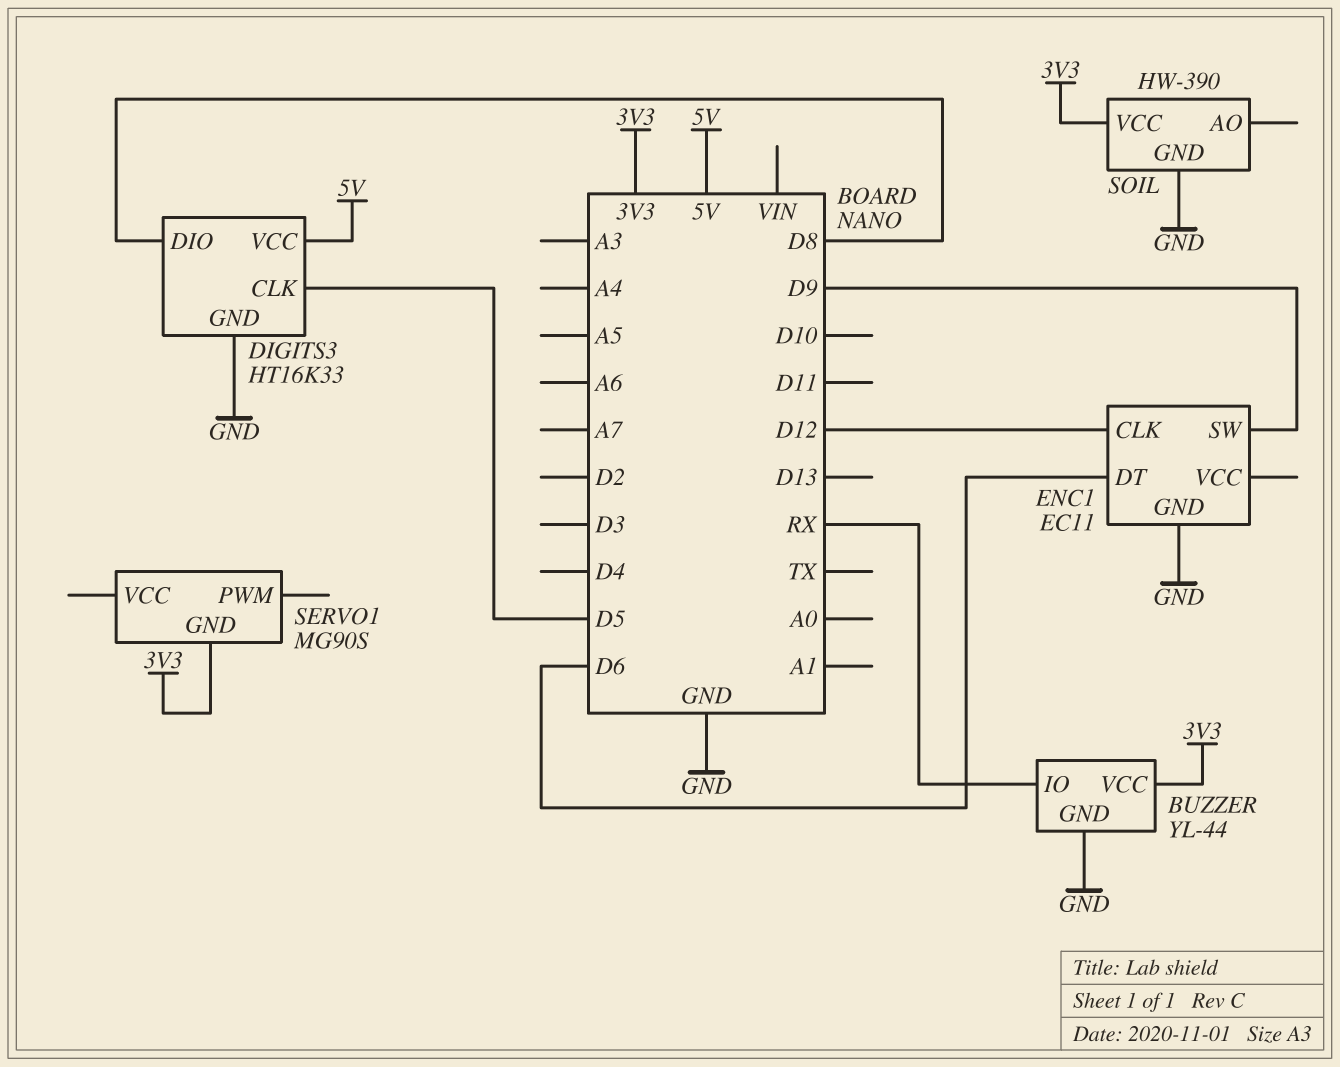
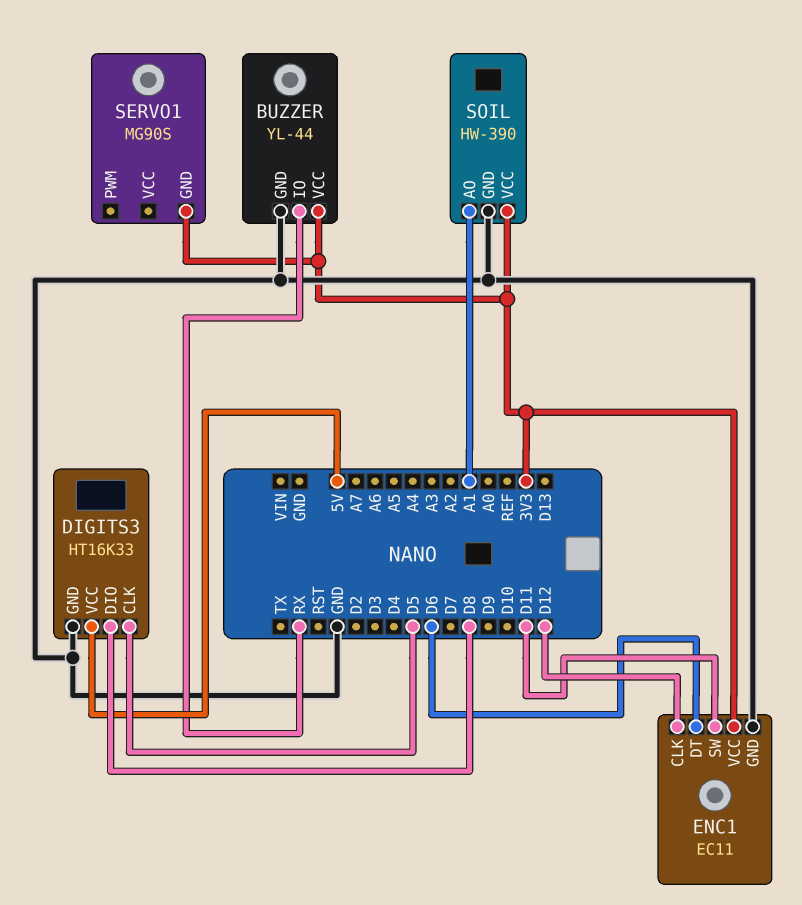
ENC1 pin SW: D9 -> D11
ENC1 pin VCC: none -> 3V3
SOIL pin AO: none -> A1

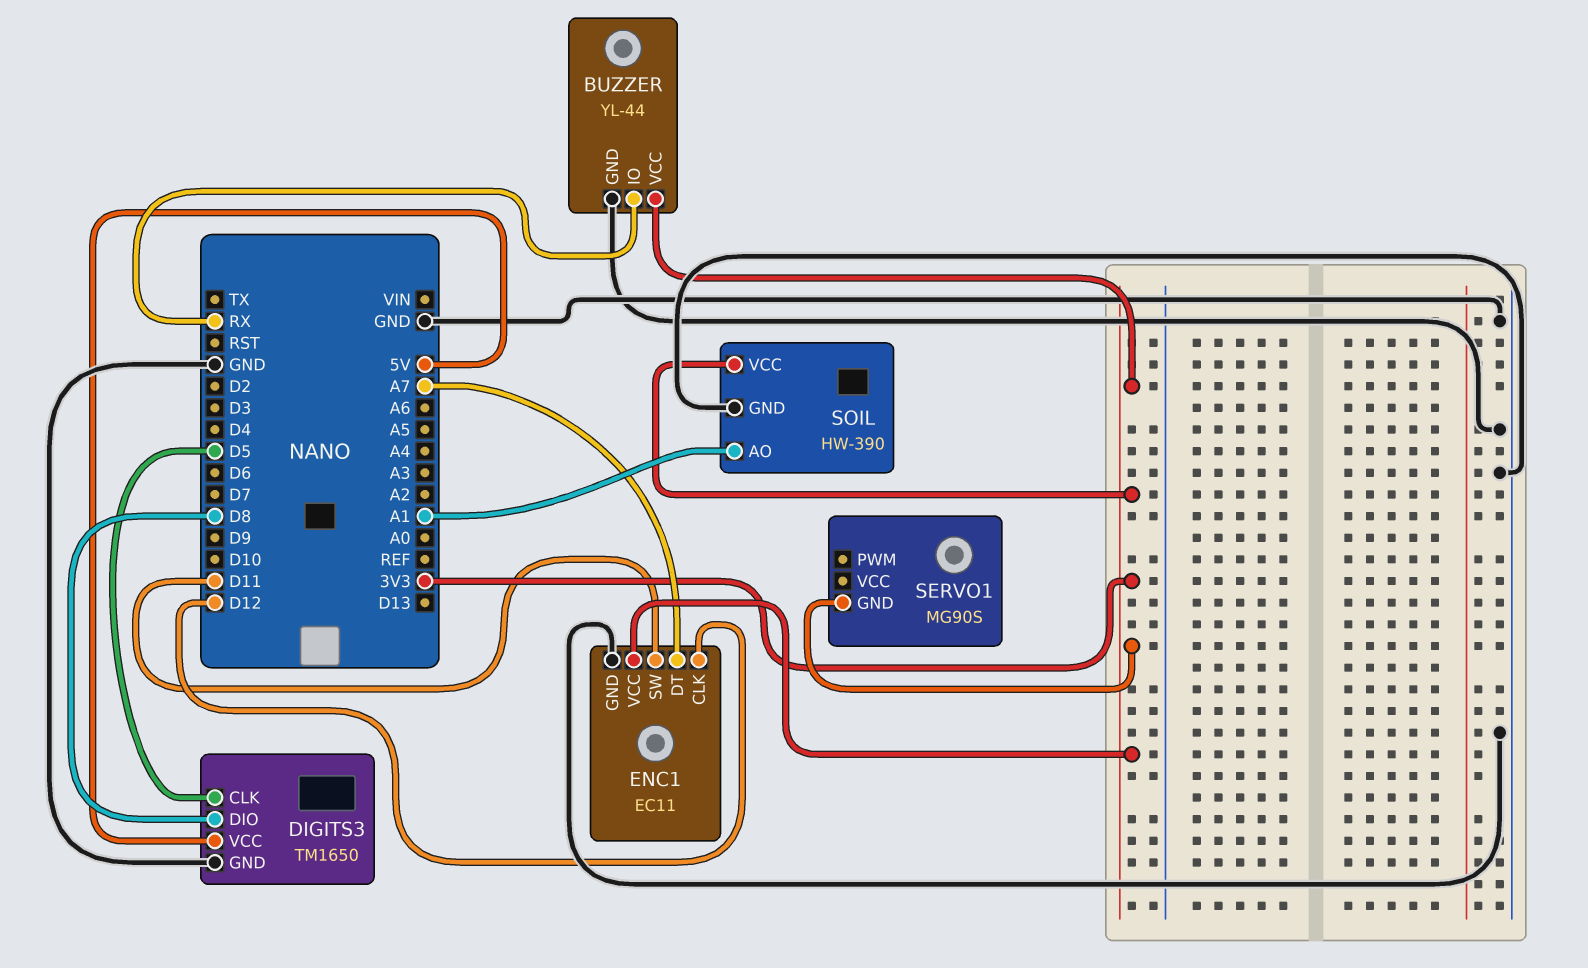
DIGITS3: HT16K33 -> TM1650
ENC1 pin DT: D6 -> A7

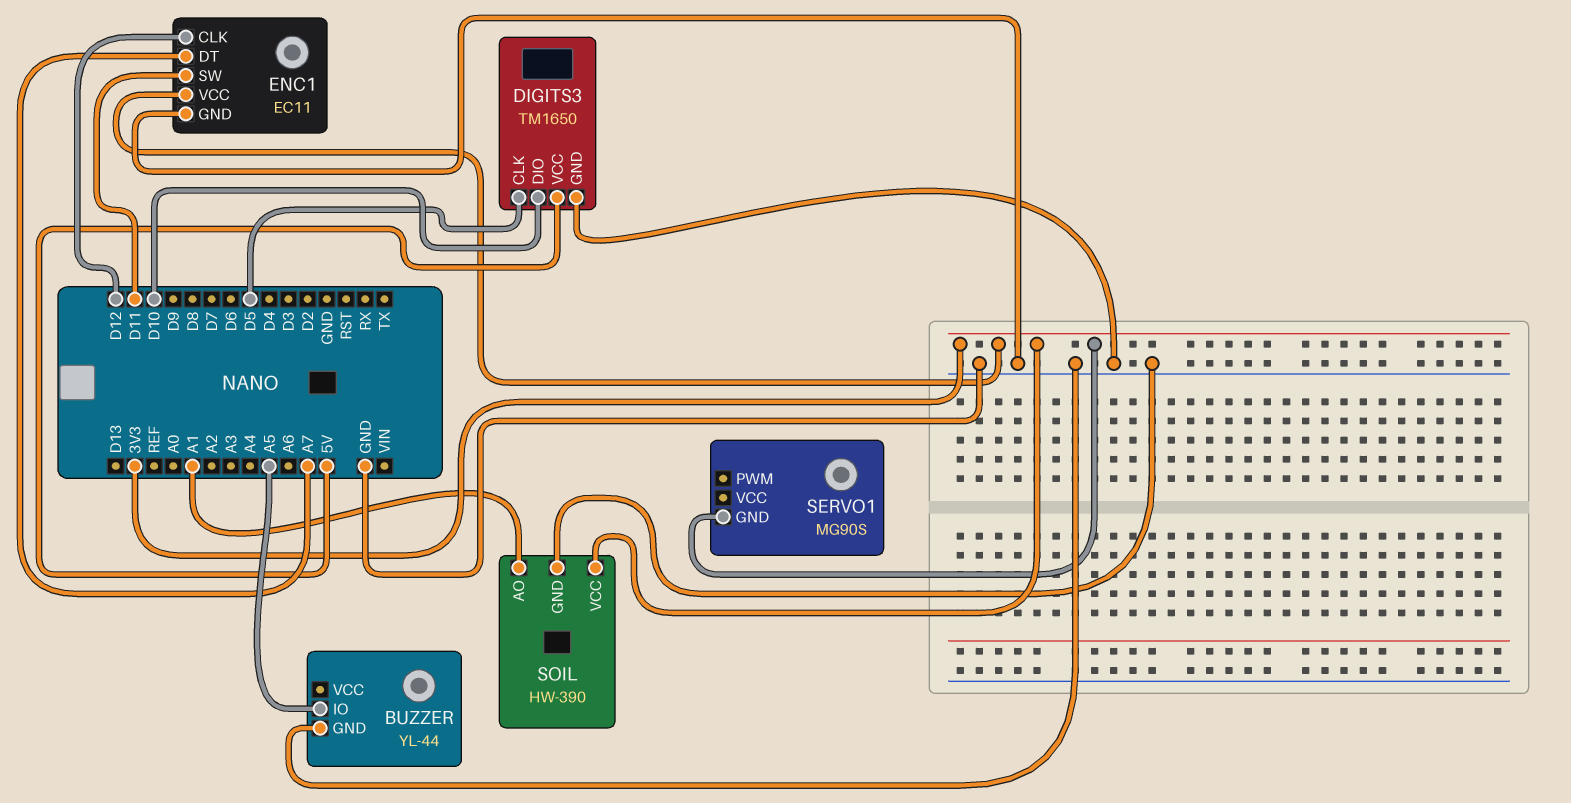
BUZZER pin IO: RX -> A5
BUZZER pin VCC: 3V3 -> none
DIGITS3 pin DIO: D8 -> D10

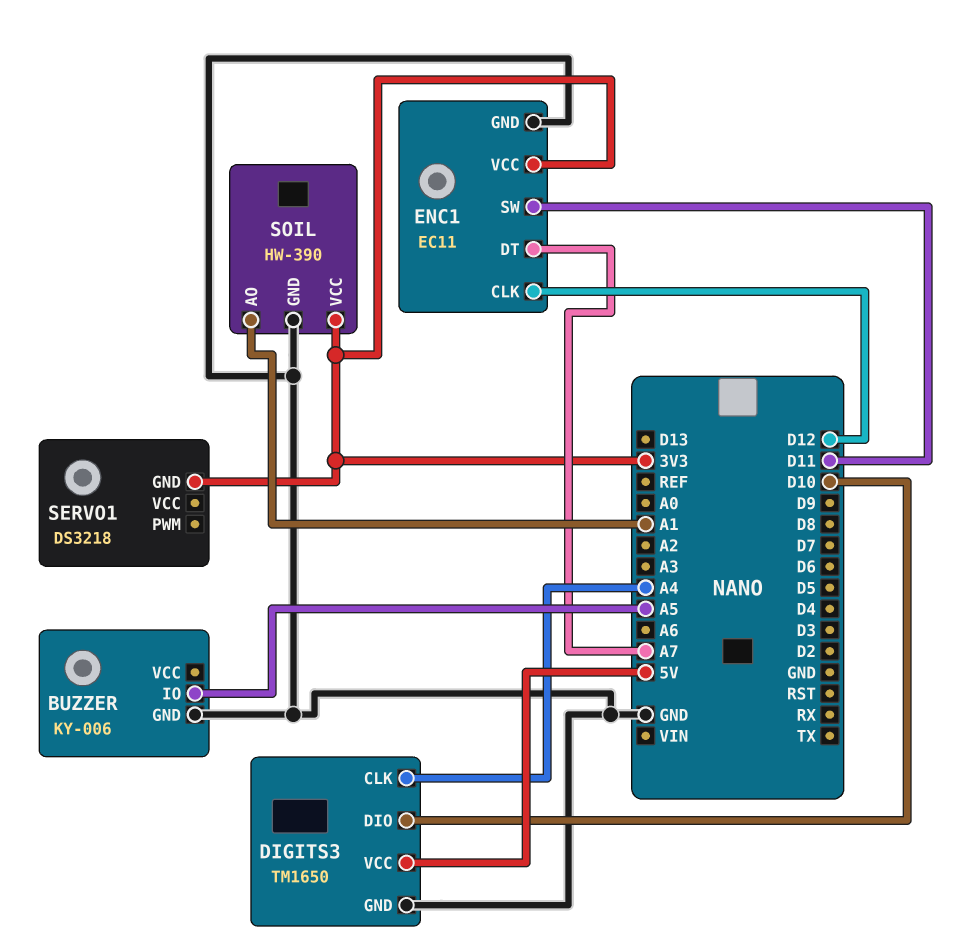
BUZZER: YL-44 -> KY-006
DIGITS3 pin CLK: D5 -> A4
SERVO1: MG90S -> DS3218

